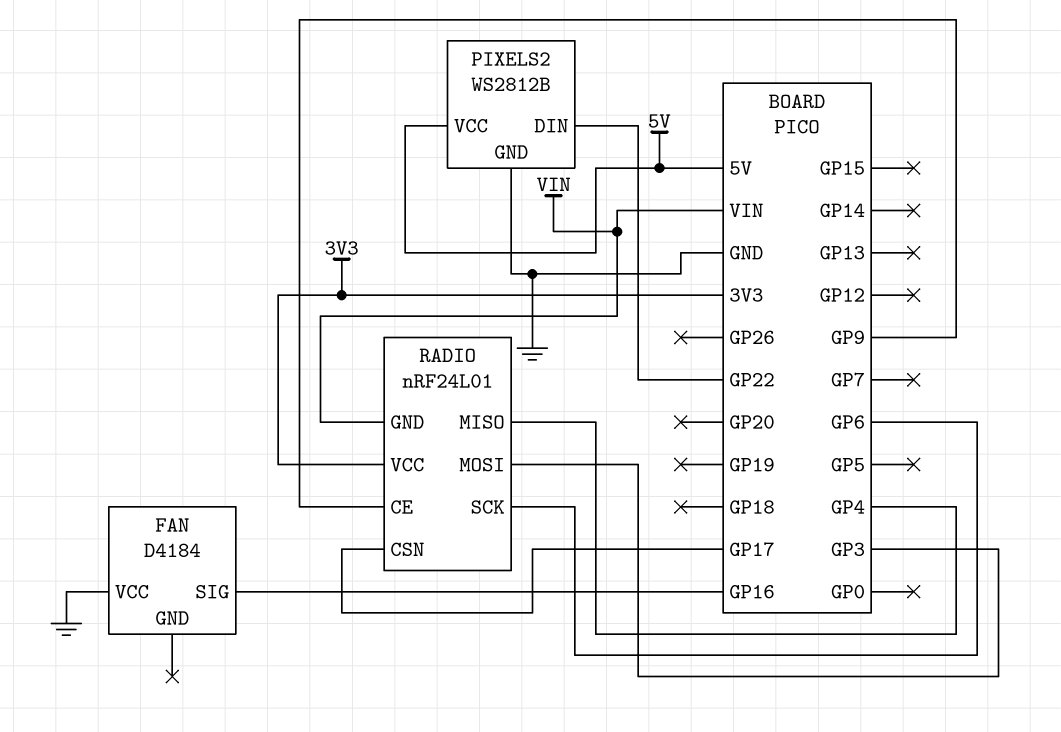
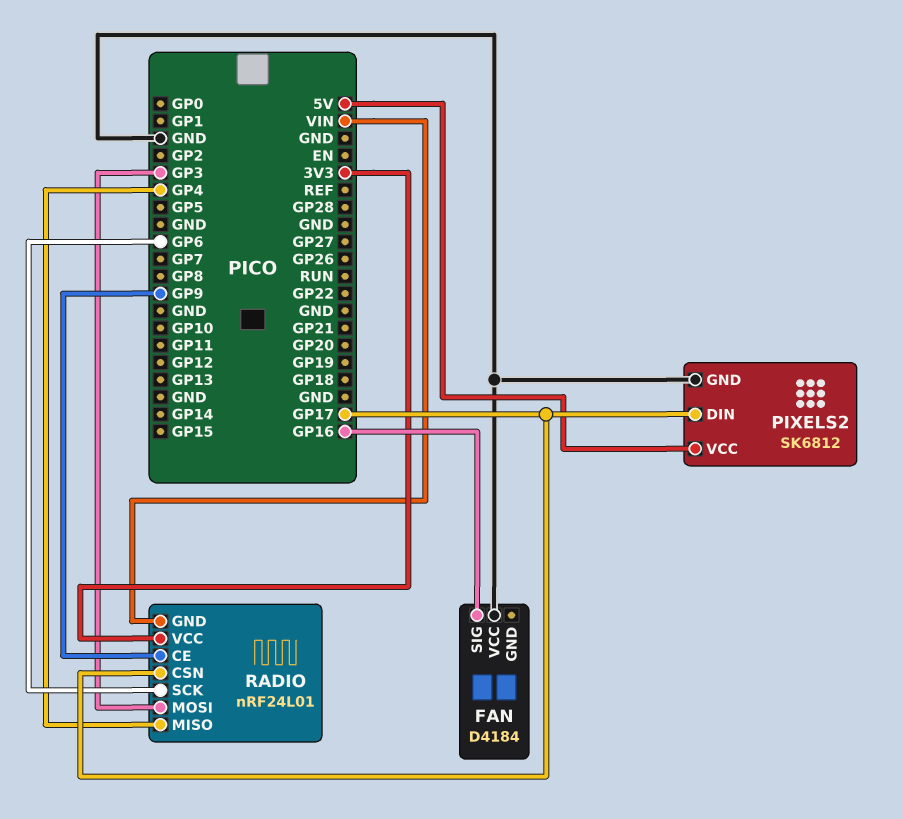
PIXELS2: WS2812B -> SK6812
PIXELS2 pin DIN: GP22 -> GP17

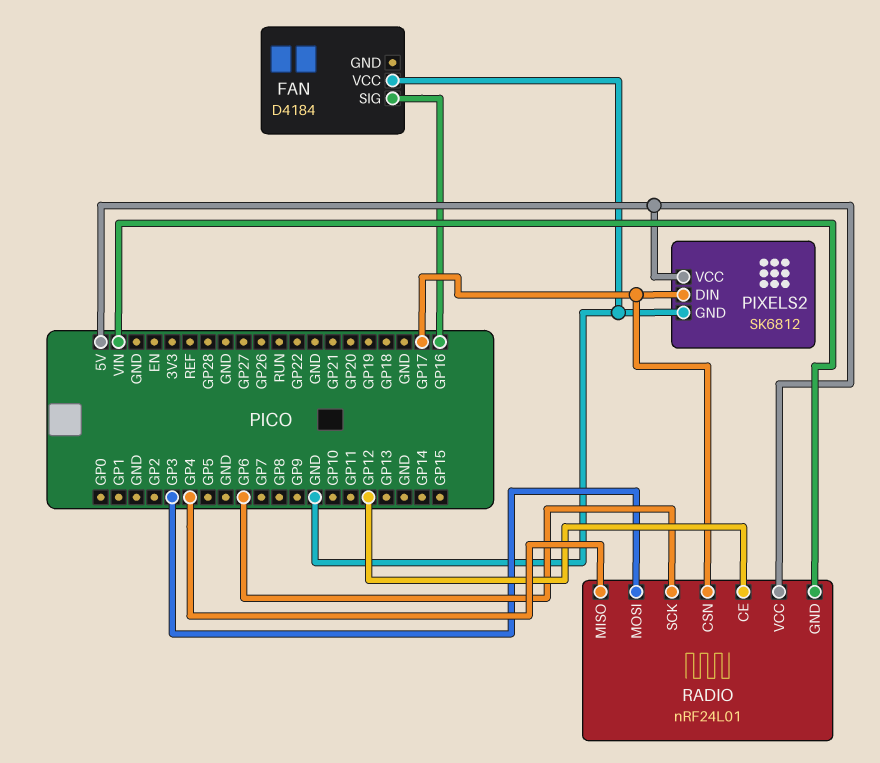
RADIO pin CE: GP9 -> GP12
RADIO pin VCC: 3V3 -> 5V

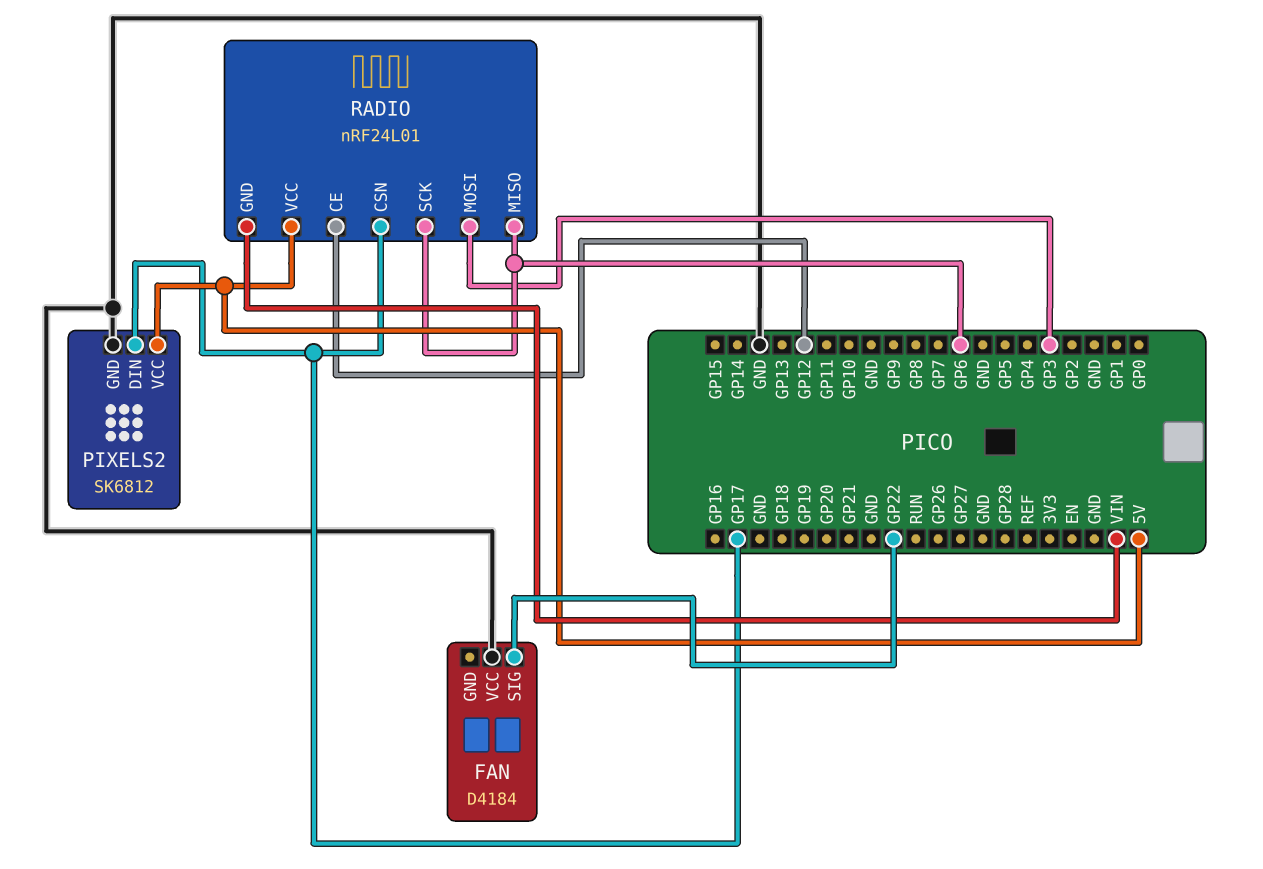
FAN pin SIG: GP16 -> GP22
RADIO pin MISO: GP4 -> GP6

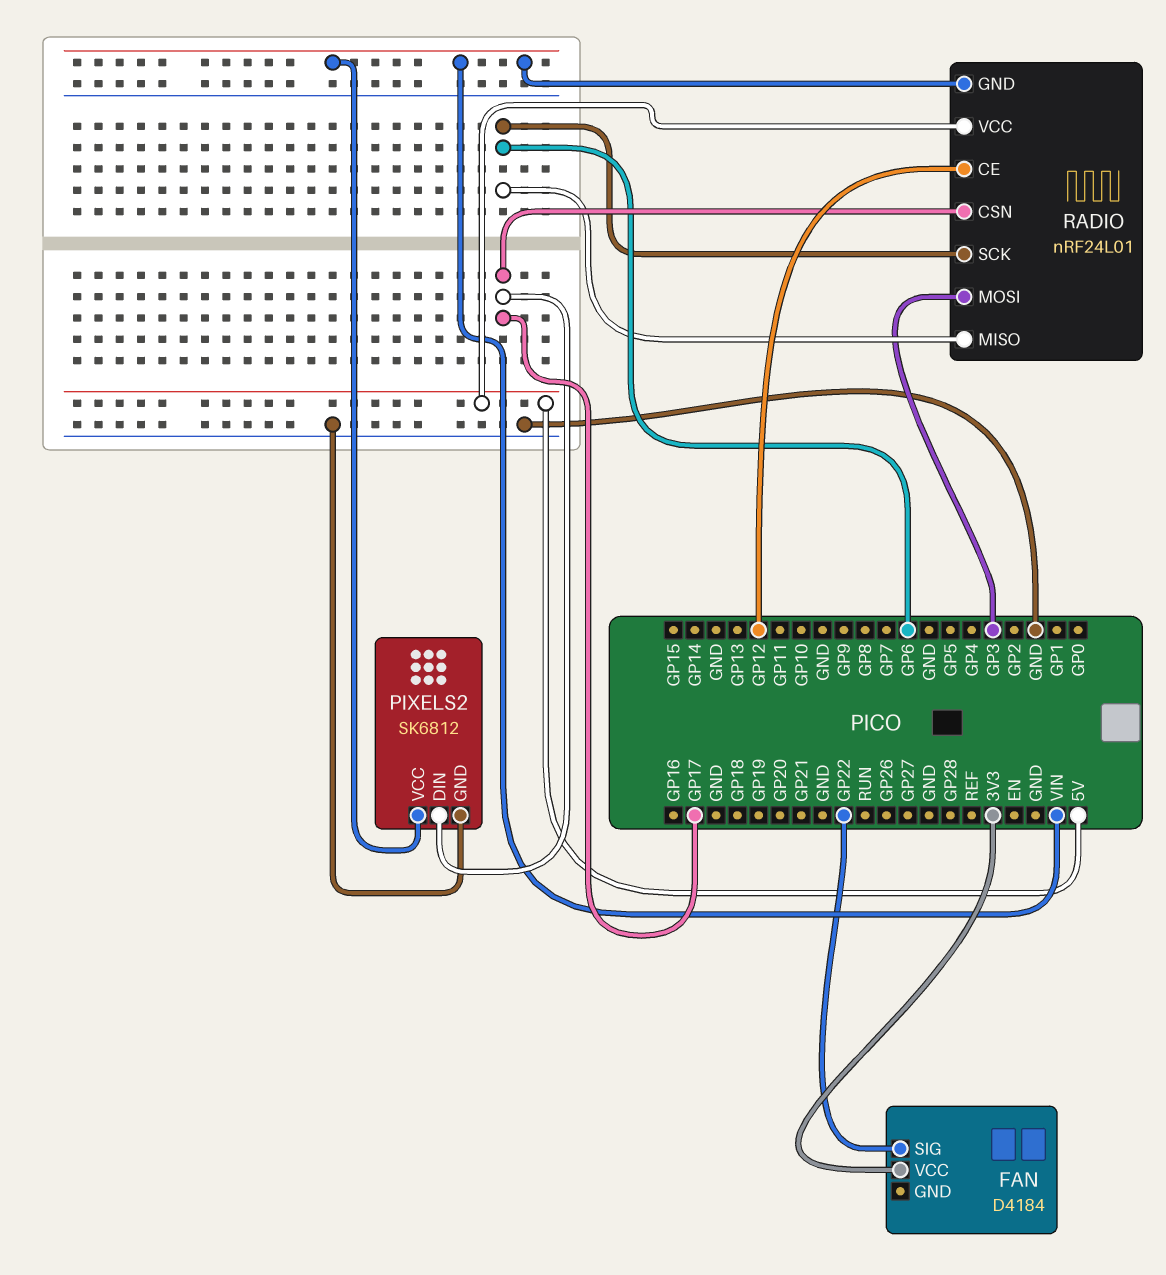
FAN pin VCC: GND -> 3V3
PIXELS2 pin VCC: 5V -> VIN

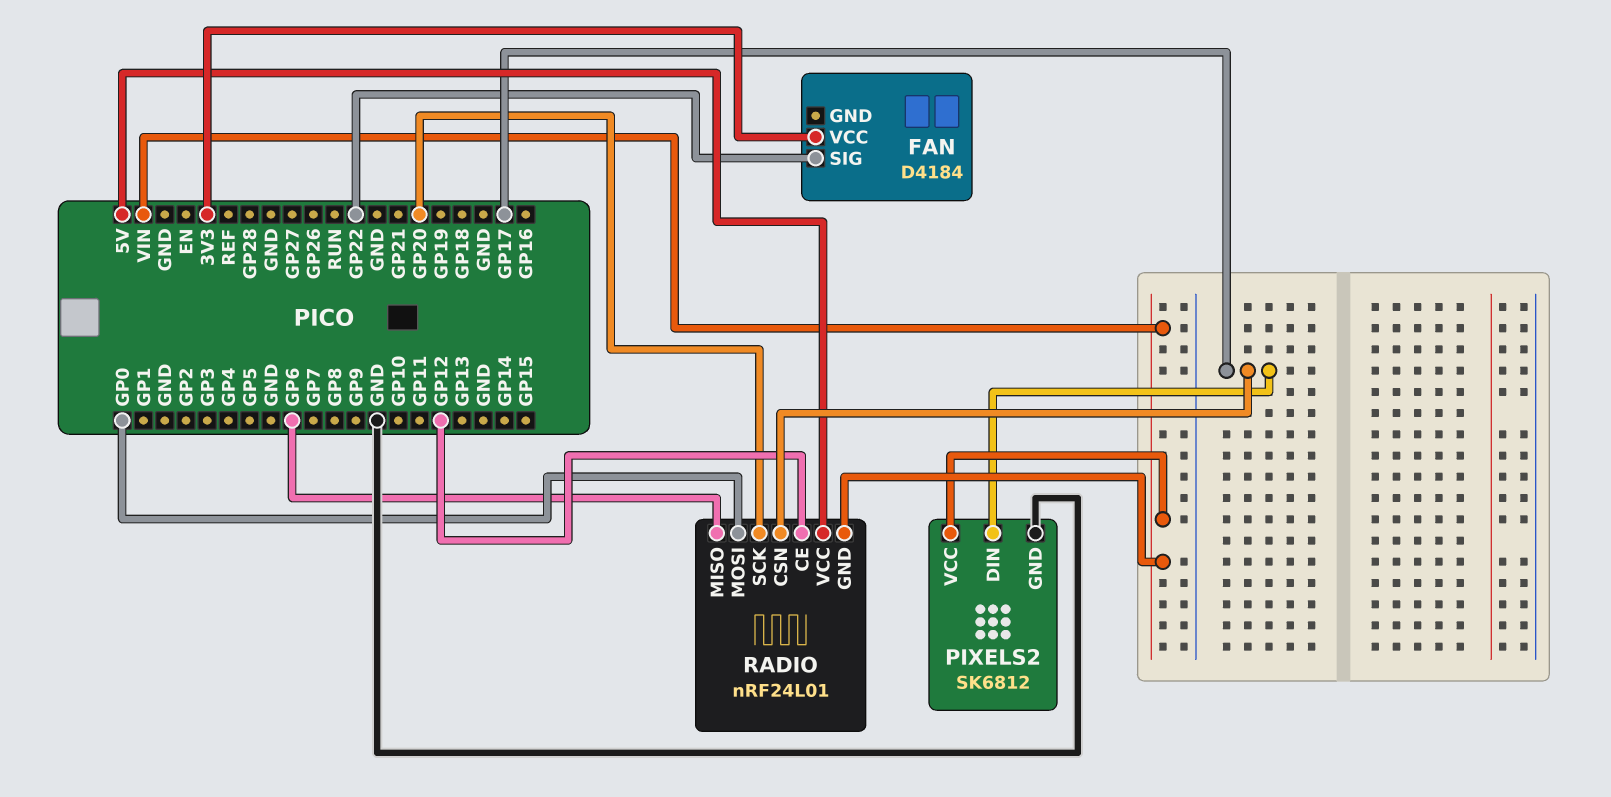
RADIO pin MOSI: GP3 -> GP0
RADIO pin SCK: GP6 -> GP20

